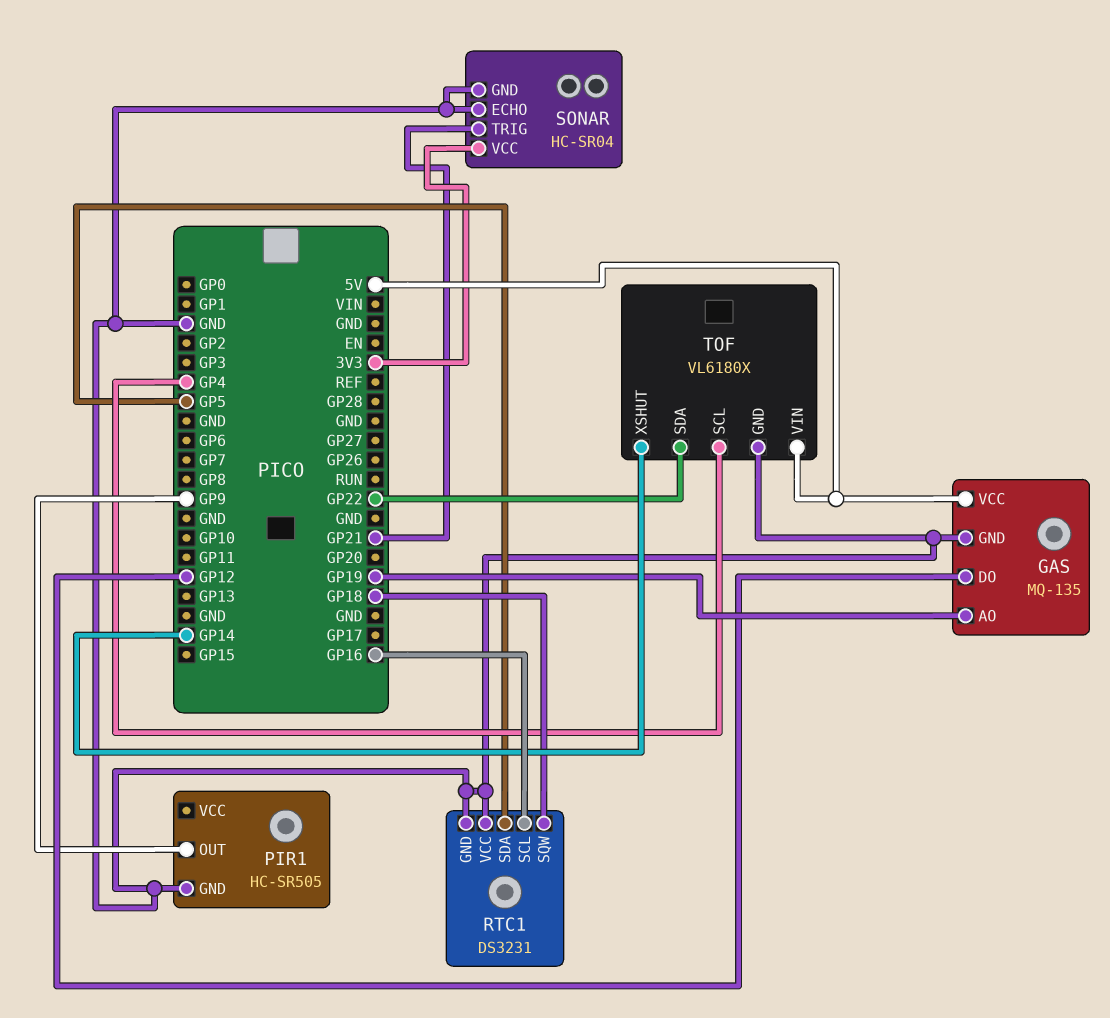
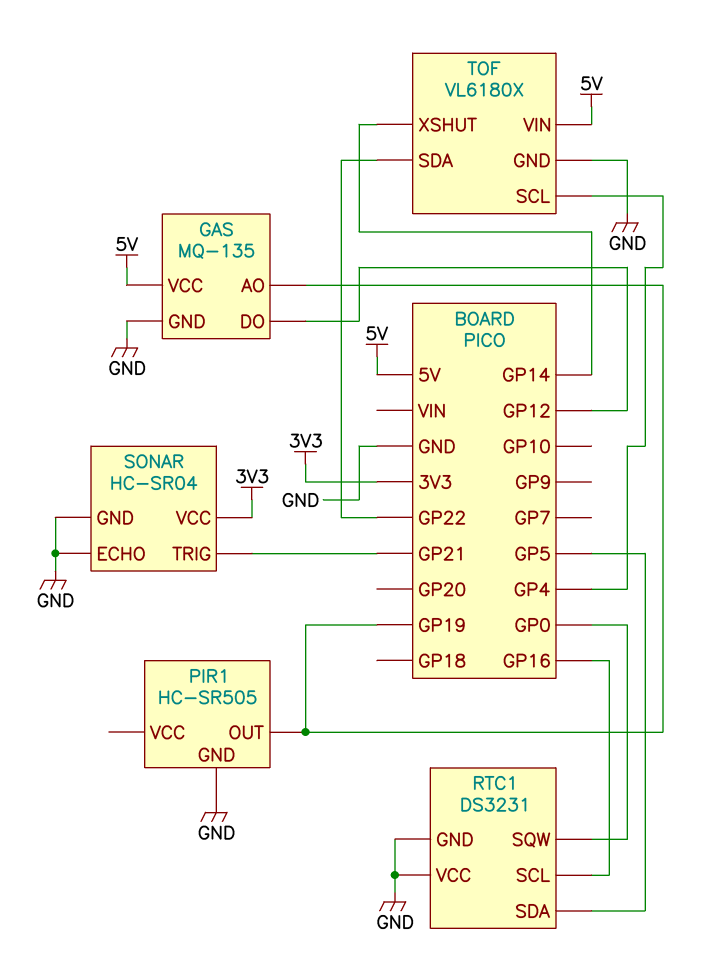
PIR1 pin OUT: GP9 -> GP19
RTC1 pin SQW: GP18 -> GP0

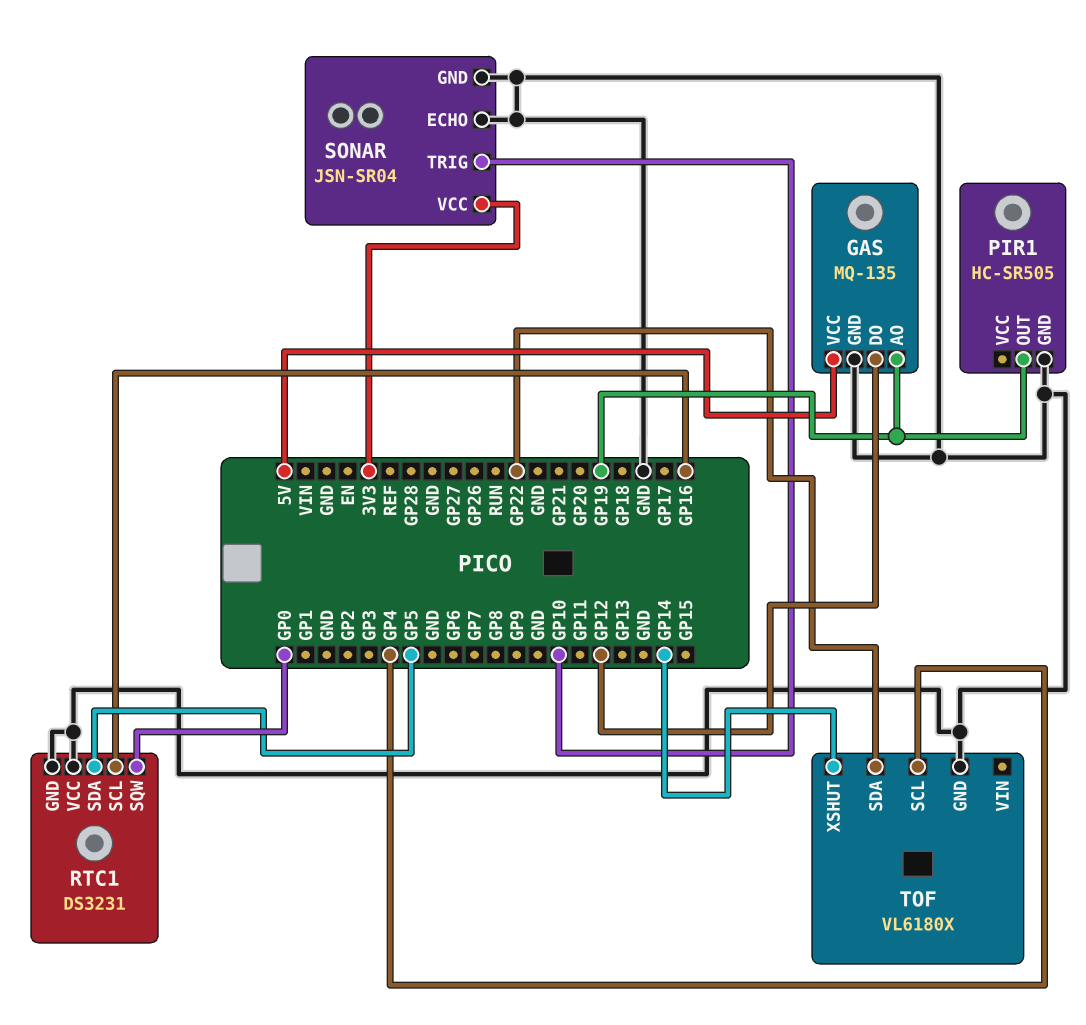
SONAR: HC-SR04 -> JSN-SR04
SONAR pin TRIG: GP21 -> GP10
TOF pin VIN: 5V -> none

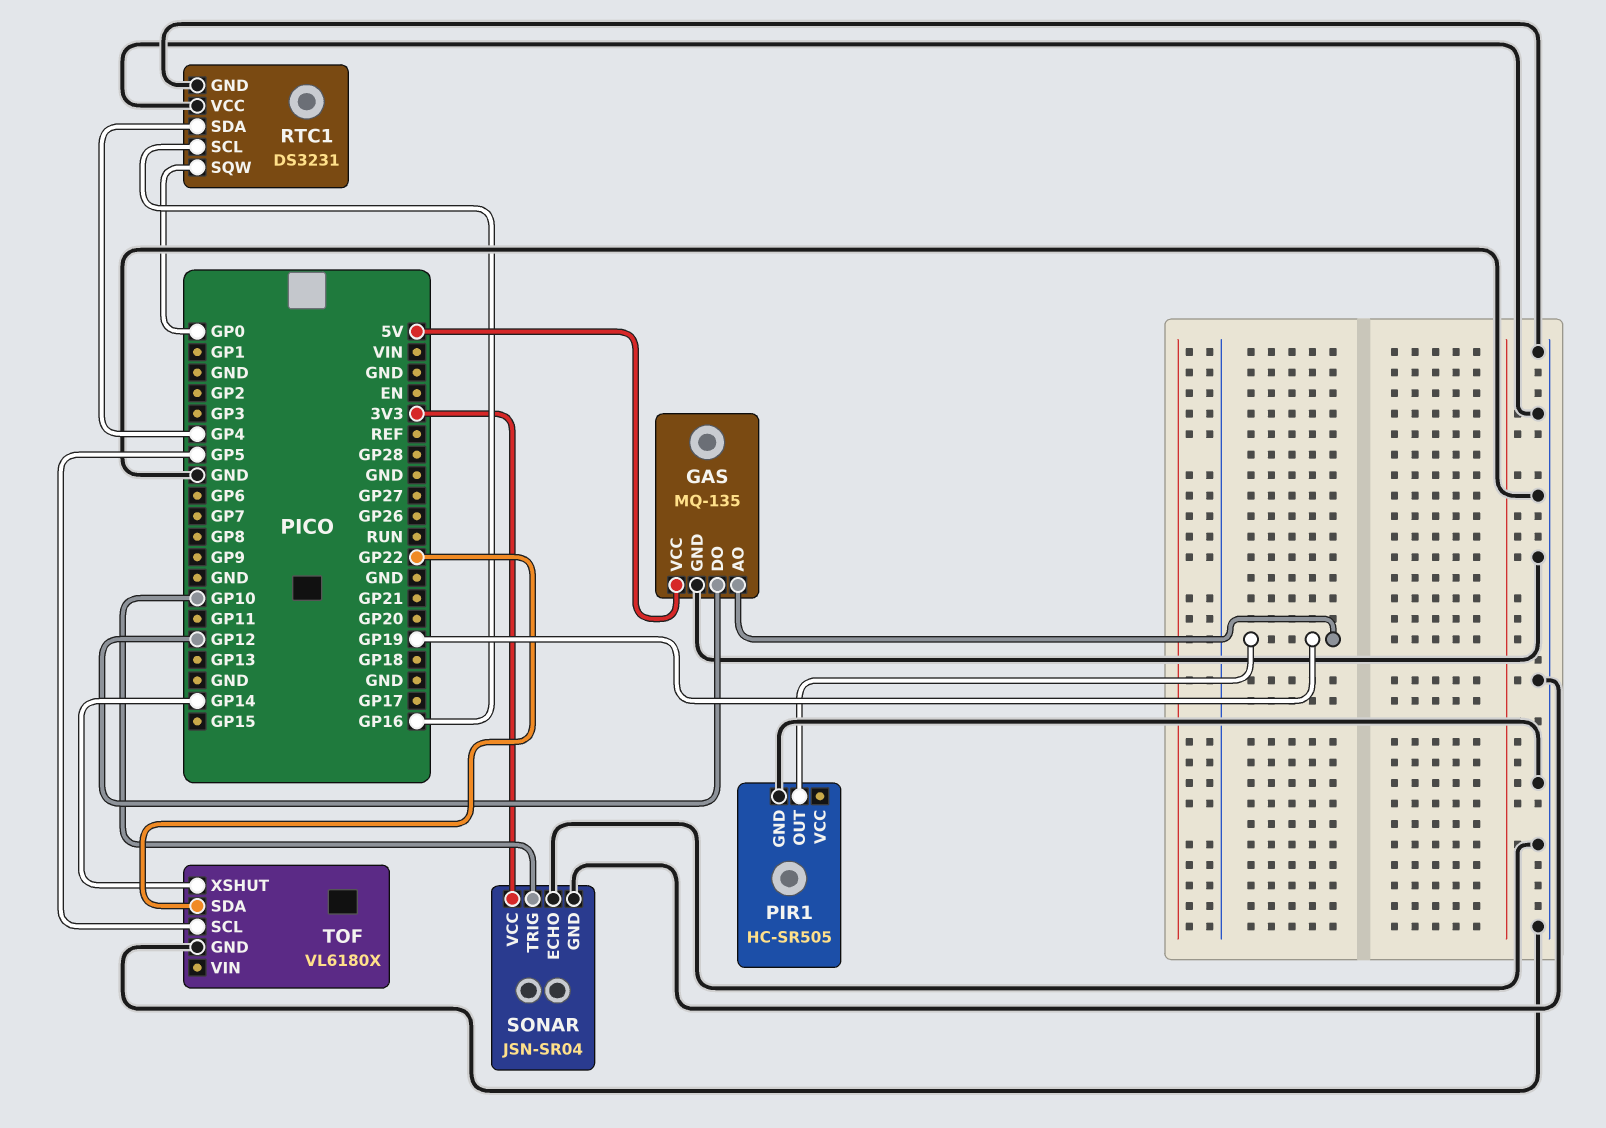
RTC1 pin SDA: GP5 -> GP4
TOF pin SCL: GP4 -> GP5

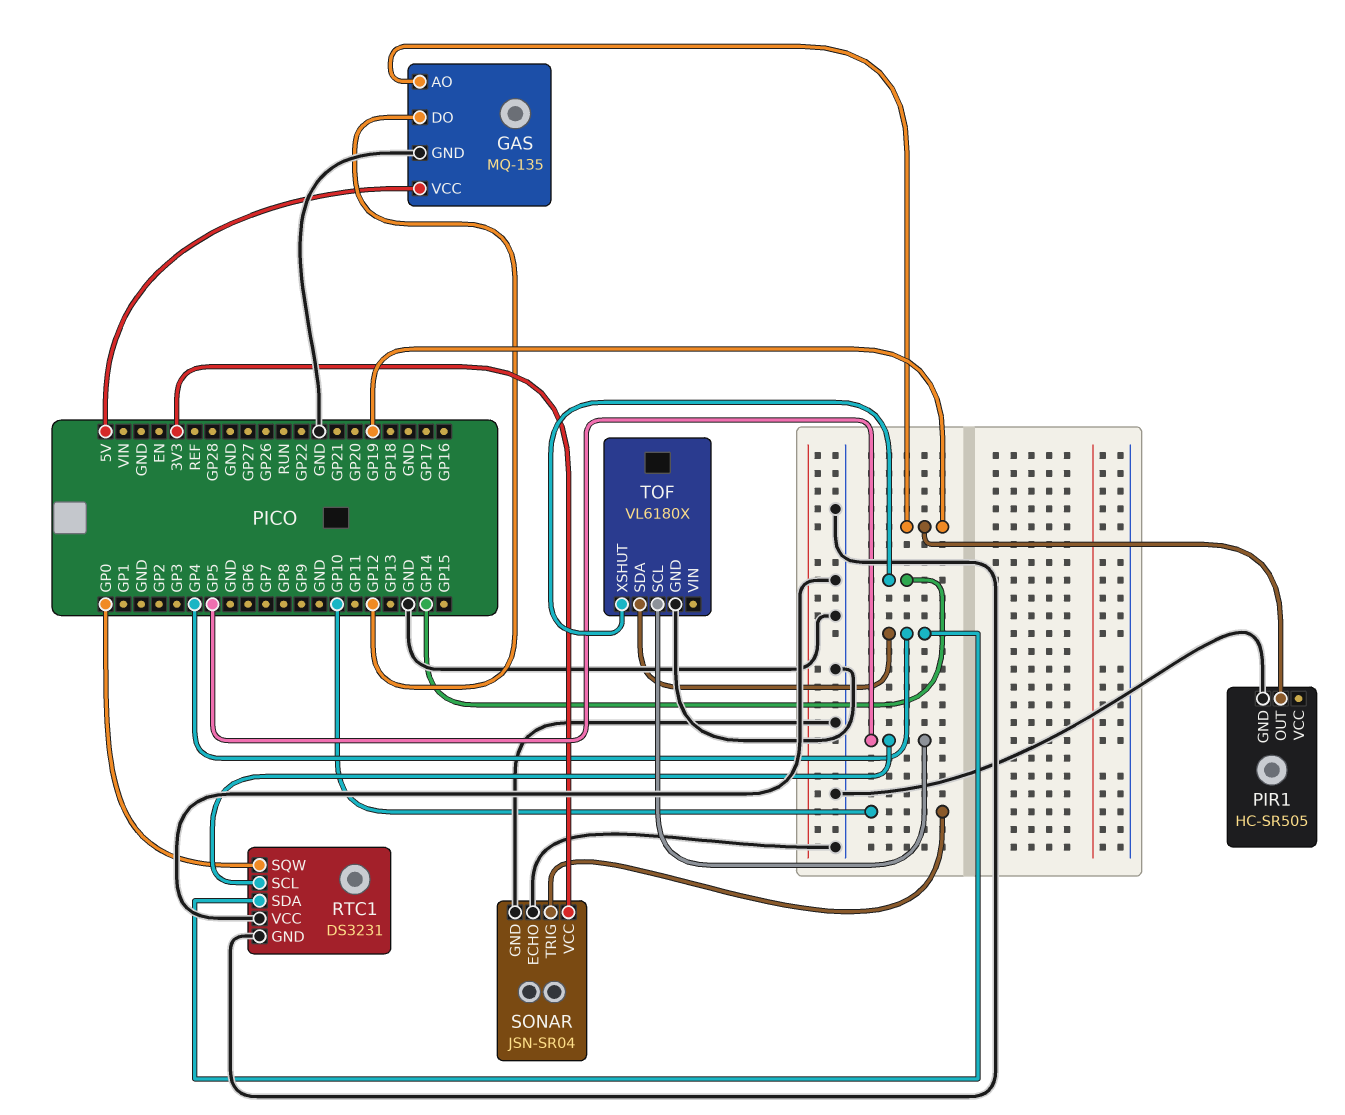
RTC1 pin SCL: GP16 -> GP5
TOF pin SDA: GP22 -> GP4

